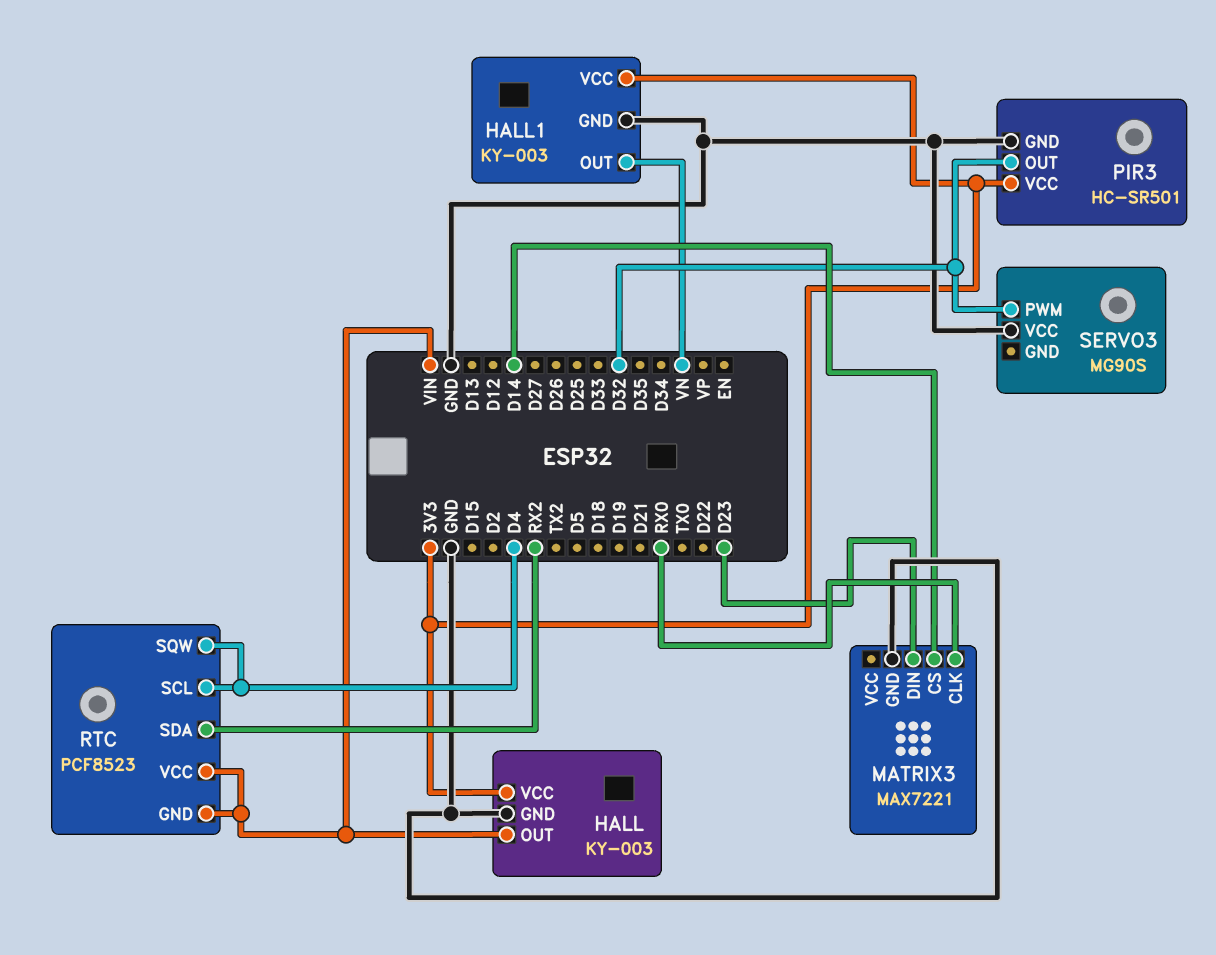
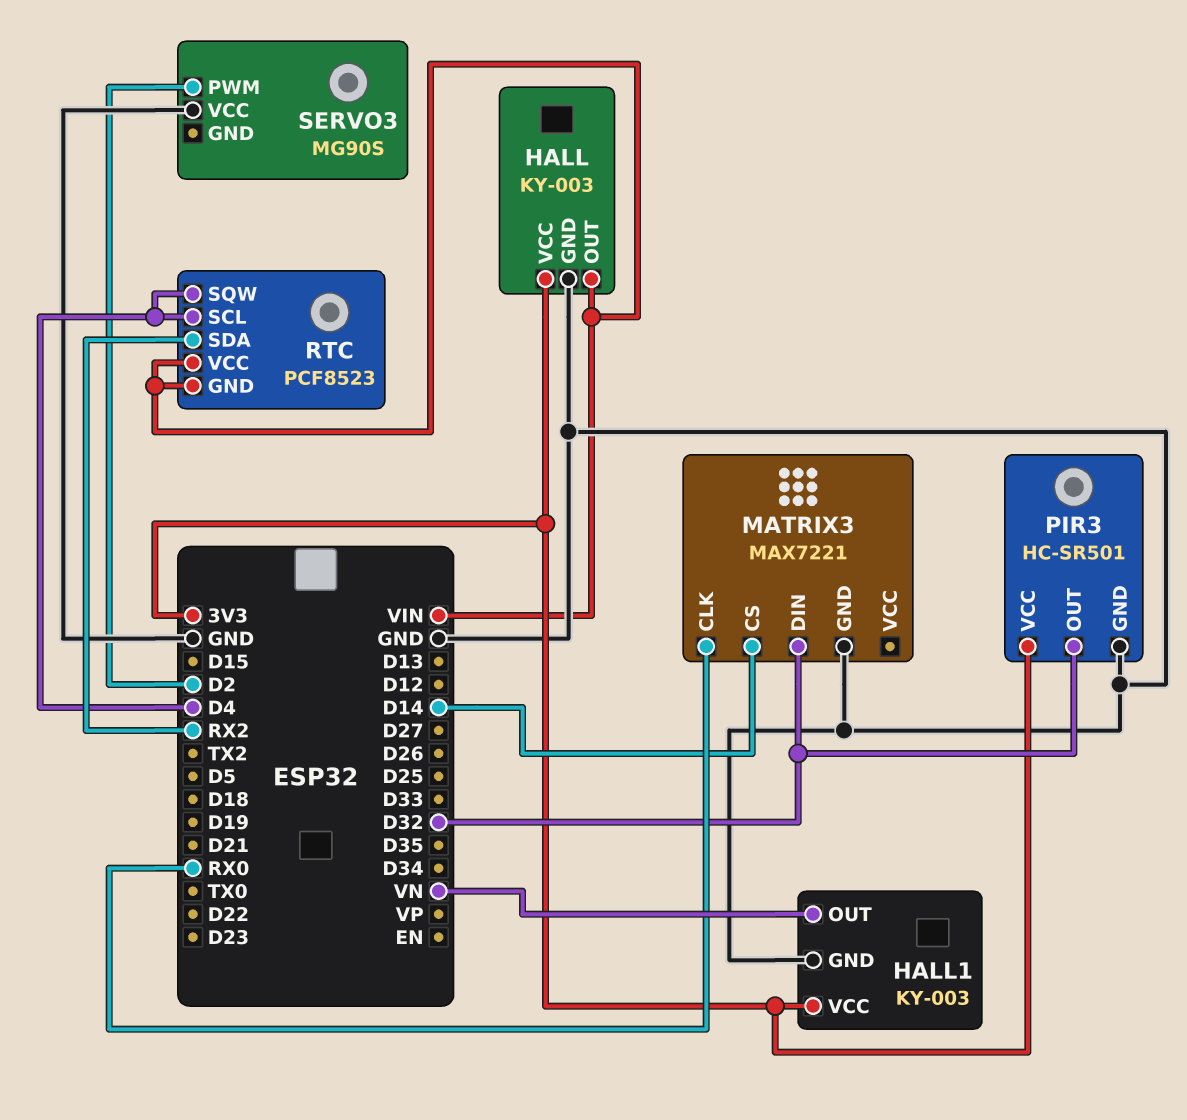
MATRIX3 pin DIN: D23 -> D32
SERVO3 pin PWM: D32 -> D2

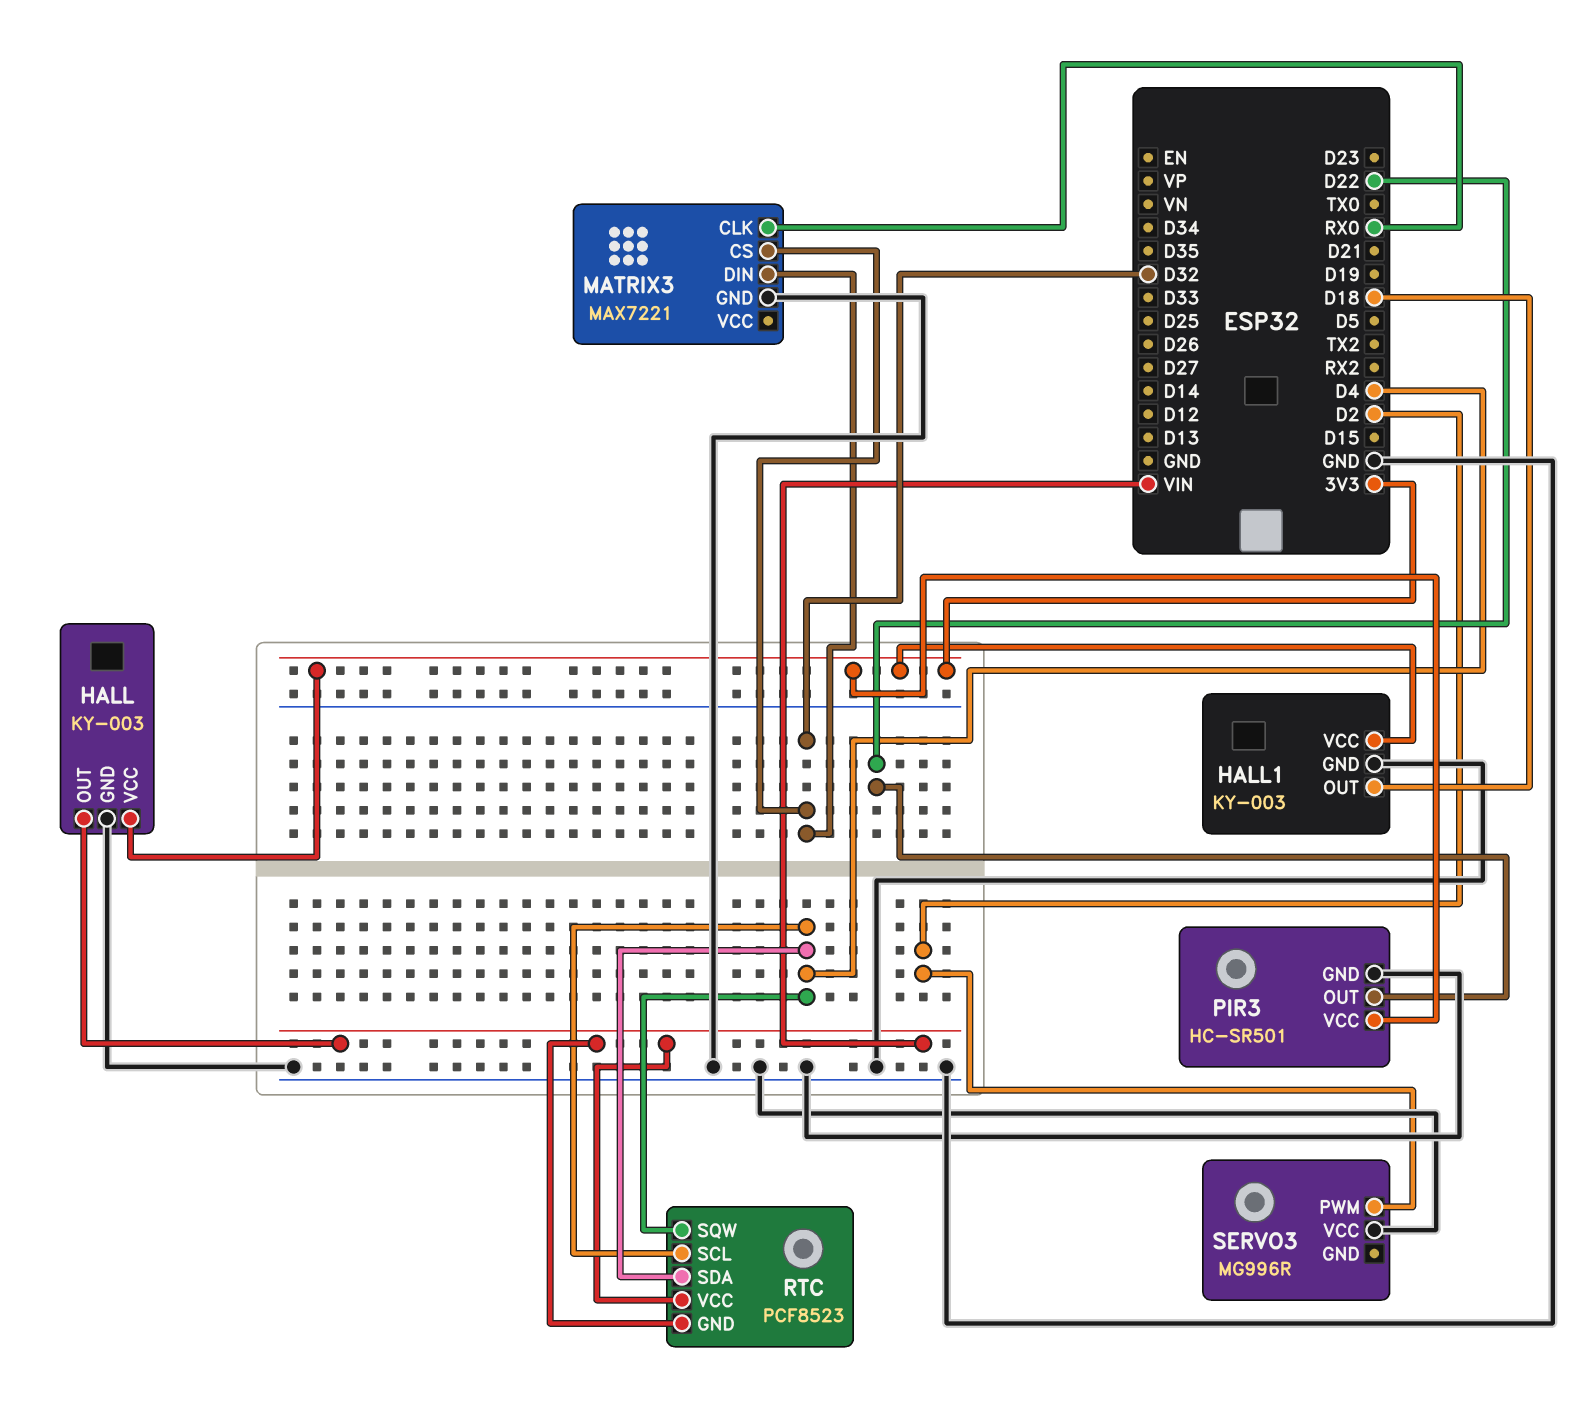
HALL1 pin OUT: VN -> D18
MATRIX3 pin CS: D14 -> D32
PIR3 pin OUT: D32 -> D22
RTC pin SDA: RX2 -> D4
SERVO3: MG90S -> MG996R

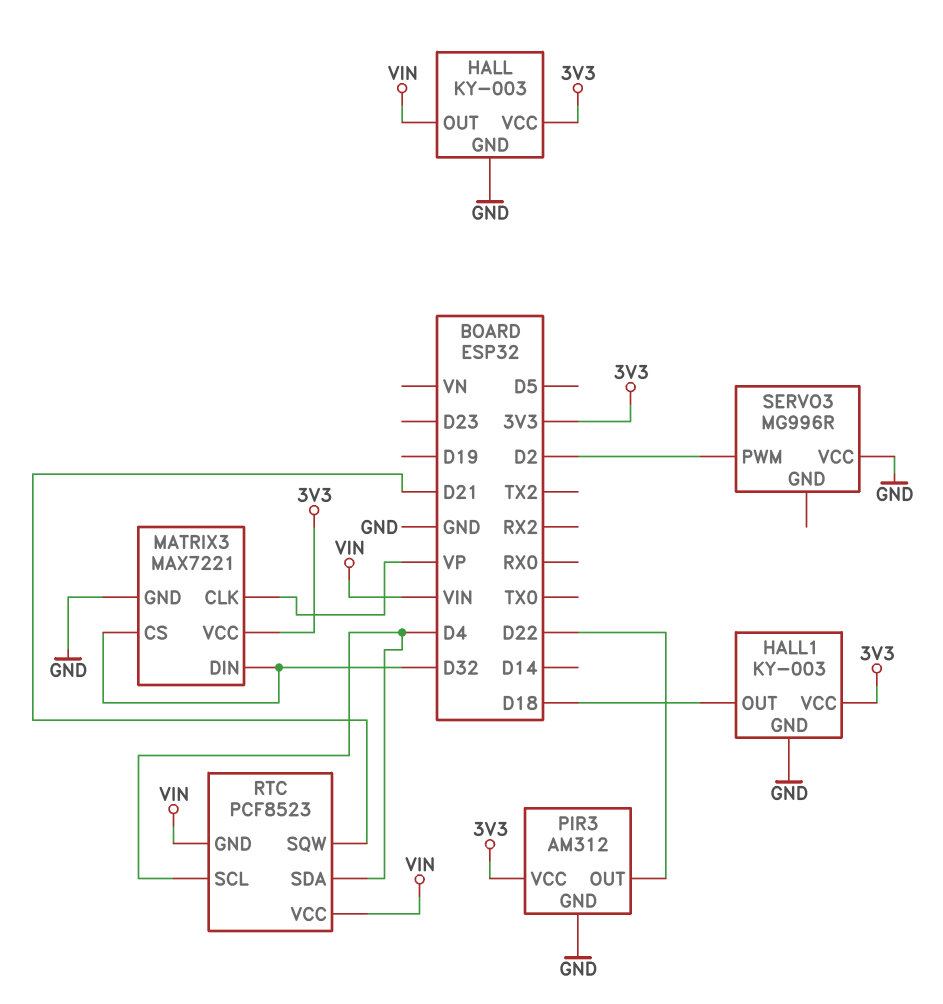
MATRIX3 pin CLK: RX0 -> VP
MATRIX3 pin VCC: none -> 3V3
PIR3: HC-SR501 -> AM312
RTC pin SQW: D4 -> D21

